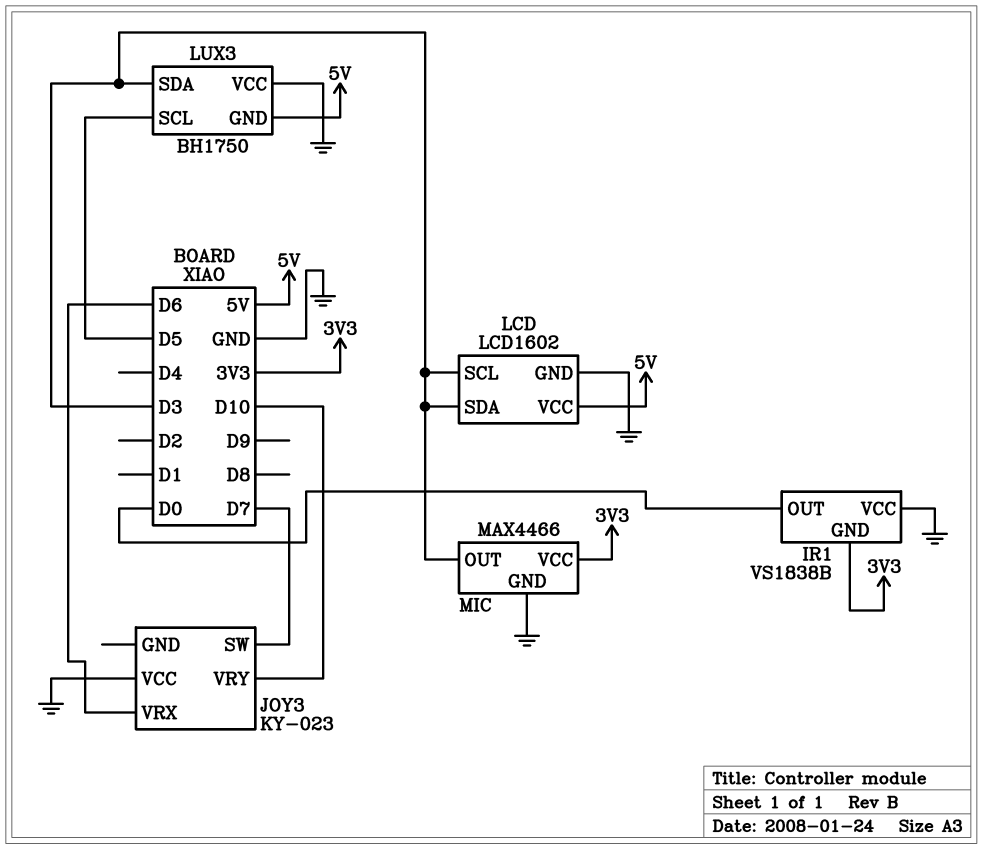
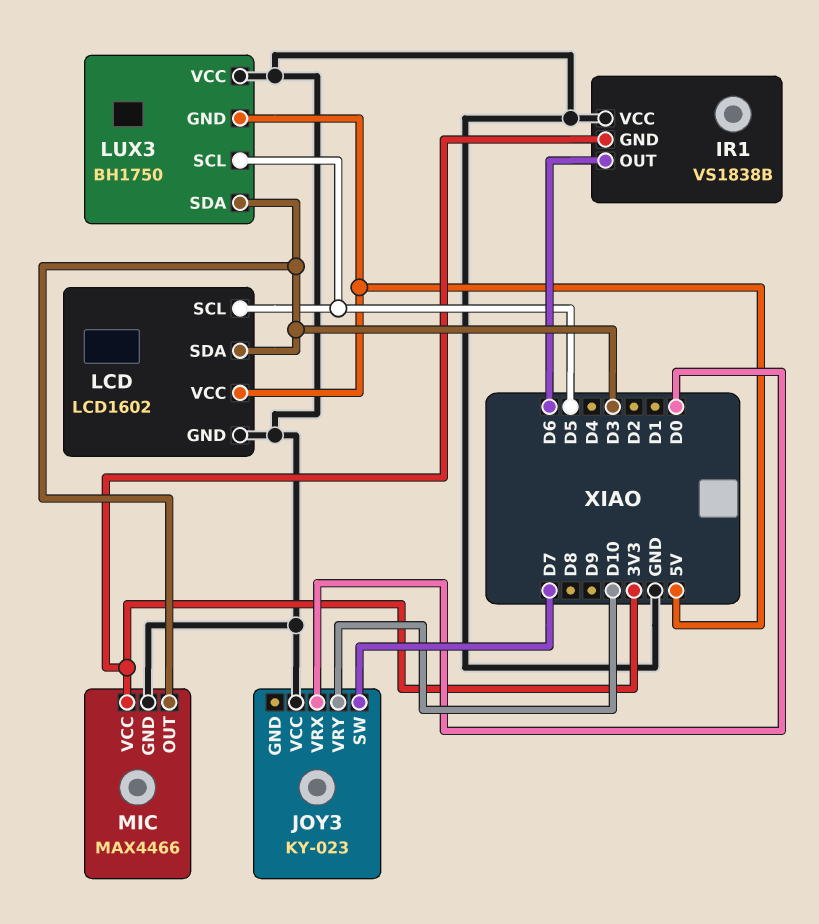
IR1 pin OUT: D0 -> D6
JOY3 pin VRX: D6 -> D0
LCD pin SCL: D3 -> D5

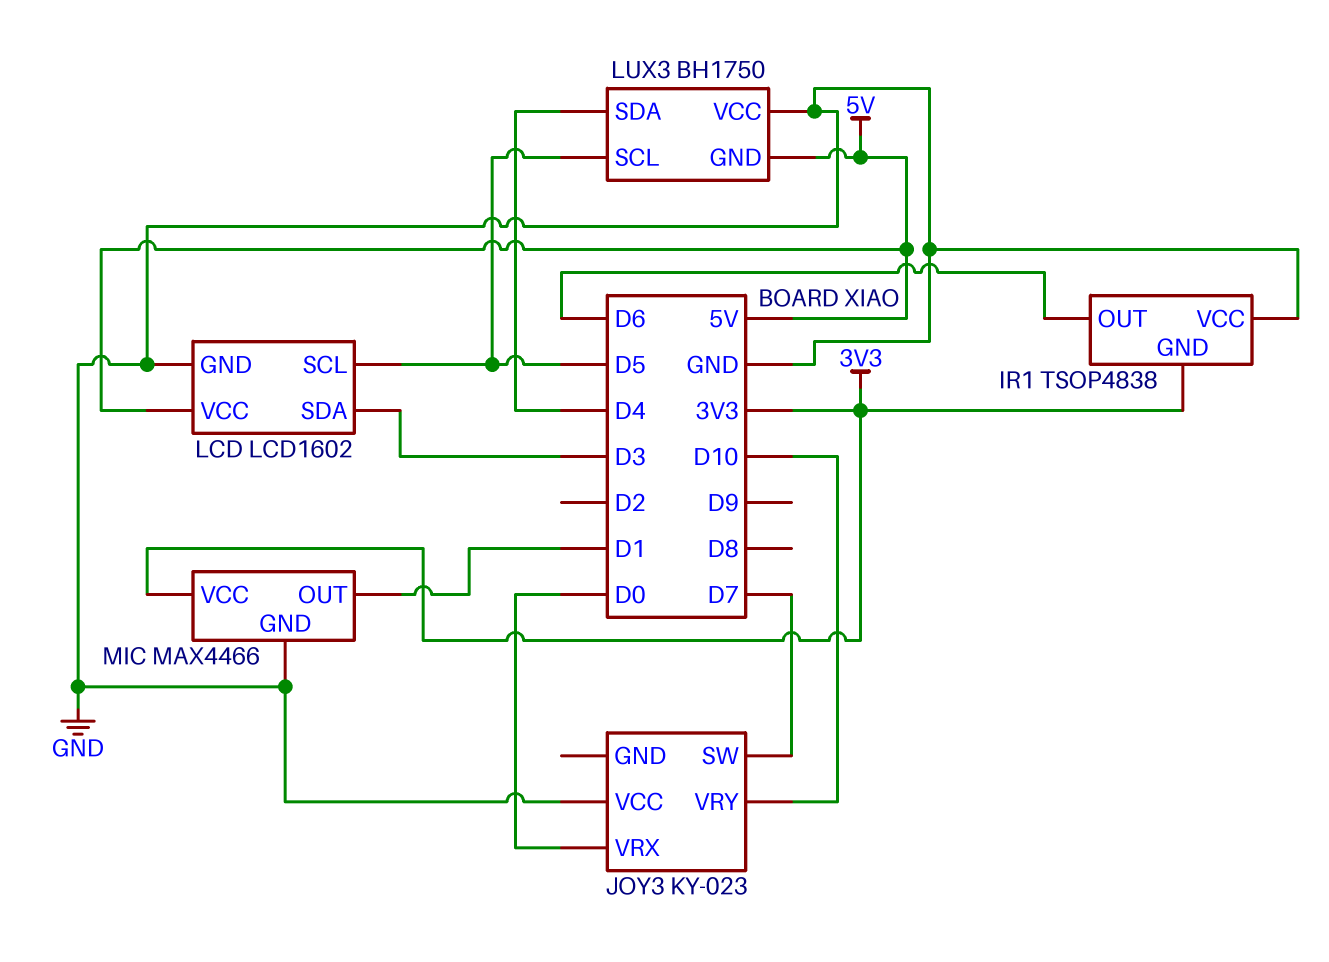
IR1: VS1838B -> TSOP4838
LUX3 pin SDA: D3 -> D4
MIC pin OUT: D3 -> D1

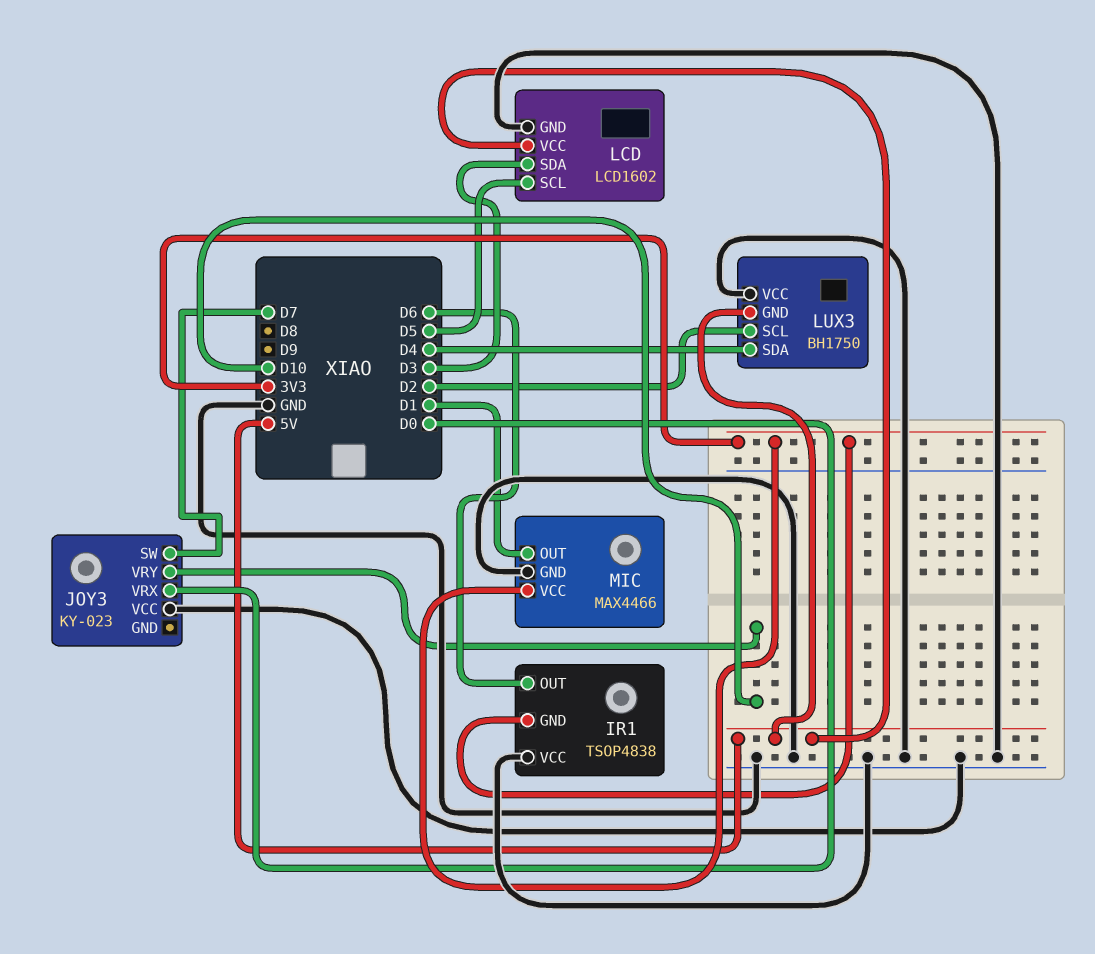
LUX3 pin SCL: D5 -> D2

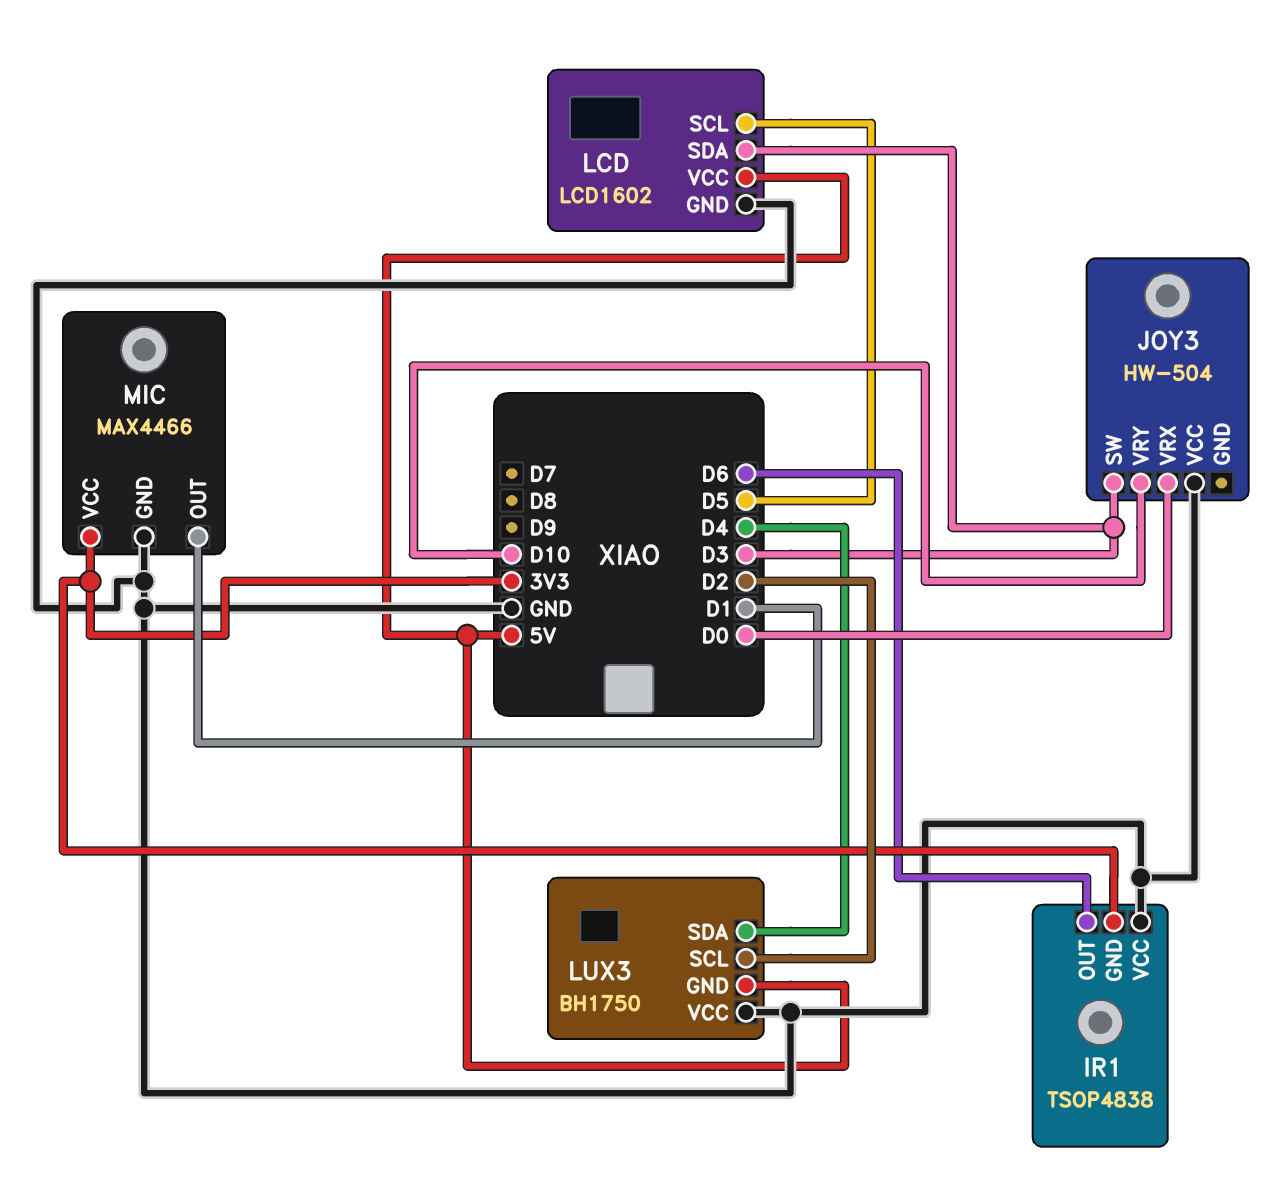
JOY3: KY-023 -> HW-504
JOY3 pin SW: D7 -> D3

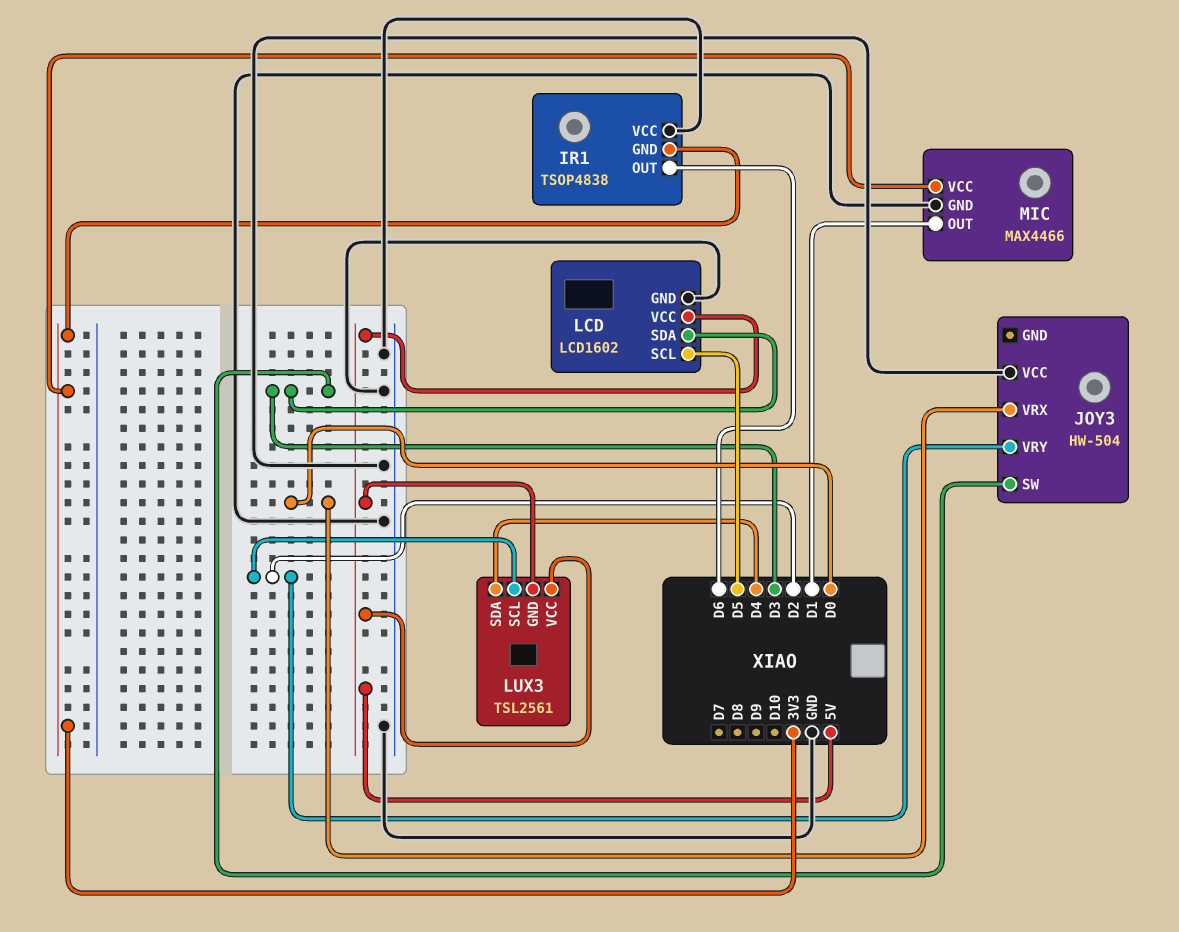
JOY3 pin VRY: D10 -> D2
LUX3: BH1750 -> TSL2561
LUX3 pin VCC: GND -> 5V

